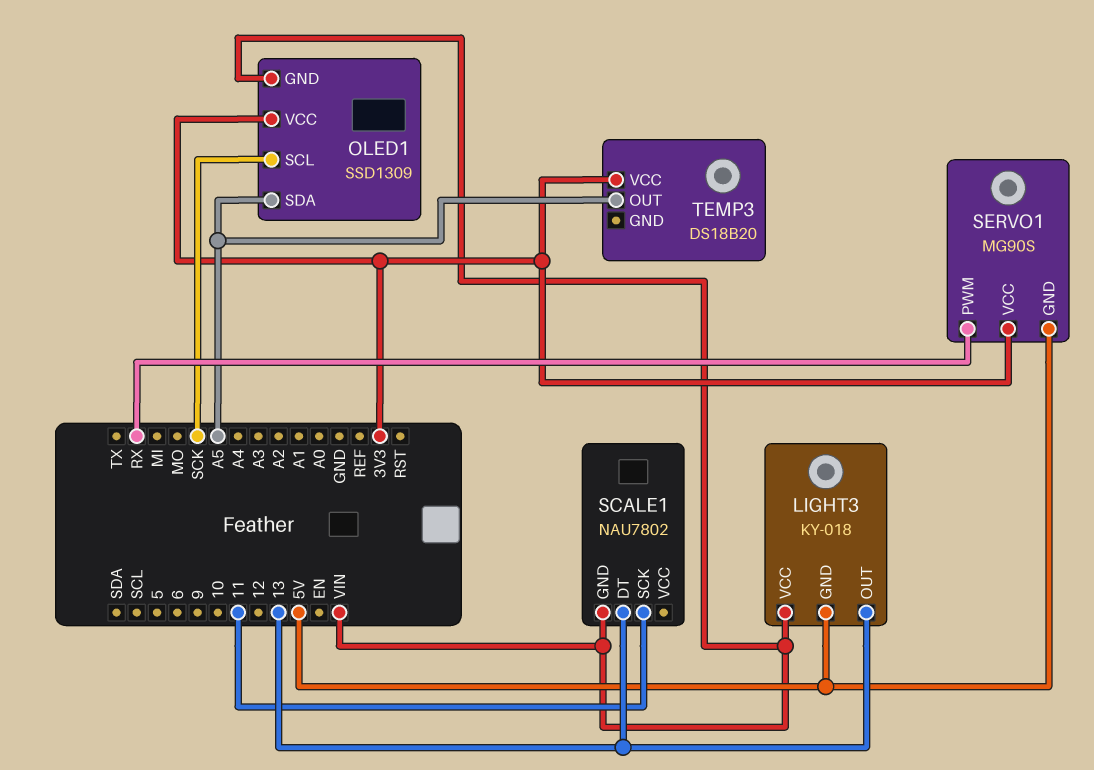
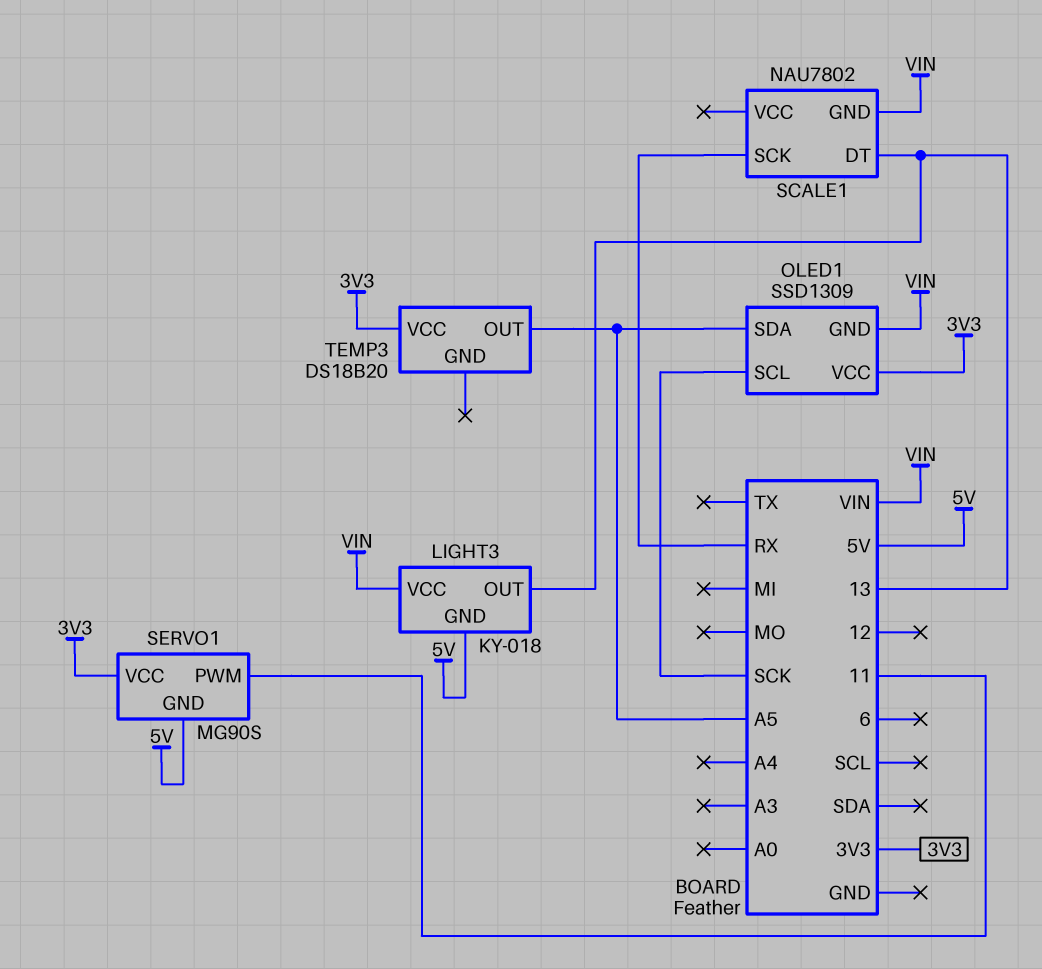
SCALE1 pin SCK: 11 -> RX
SERVO1 pin PWM: RX -> 11

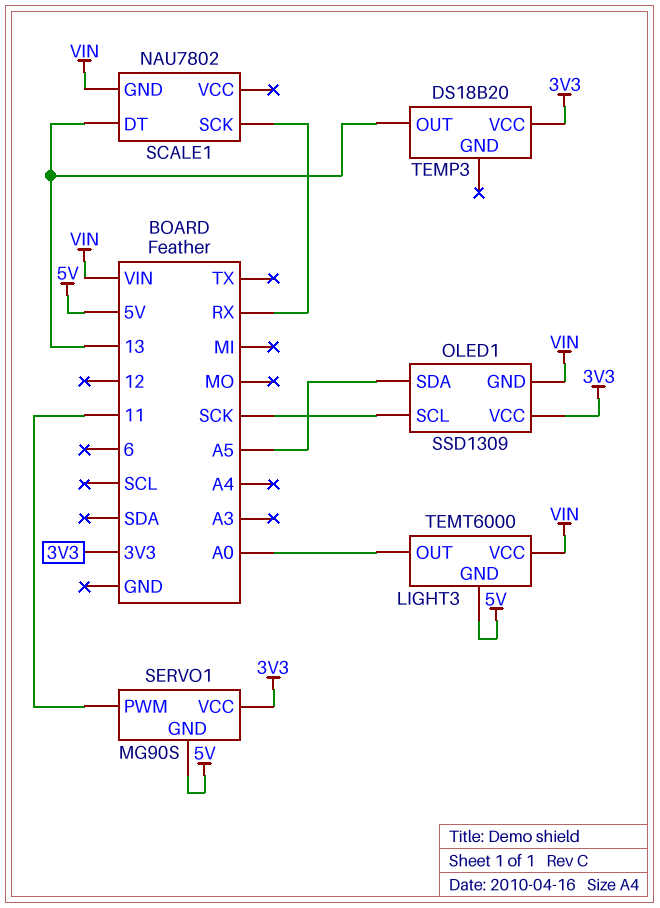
LIGHT3: KY-018 -> TEMT6000
LIGHT3 pin OUT: 13 -> A0
TEMP3 pin OUT: A5 -> 13

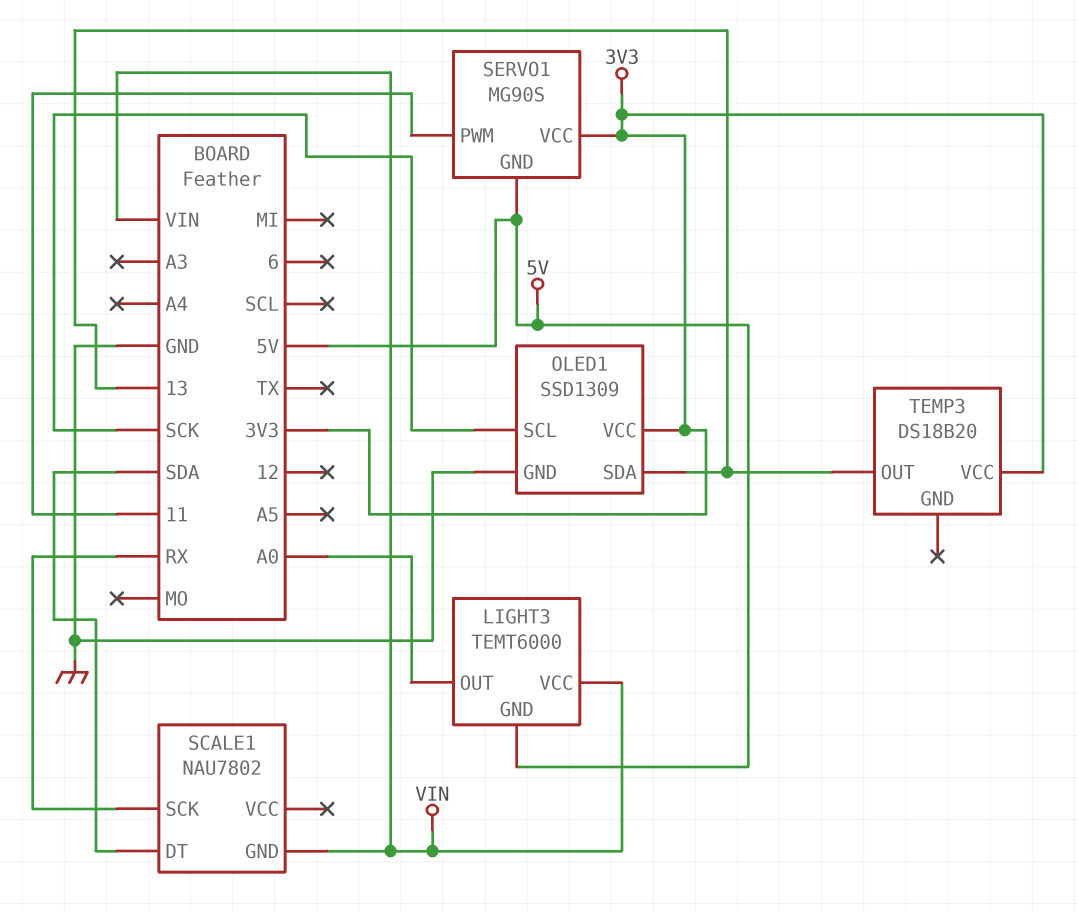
OLED1 pin GND: VIN -> GND
OLED1 pin SDA: A5 -> 13
SCALE1 pin DT: 13 -> SDA

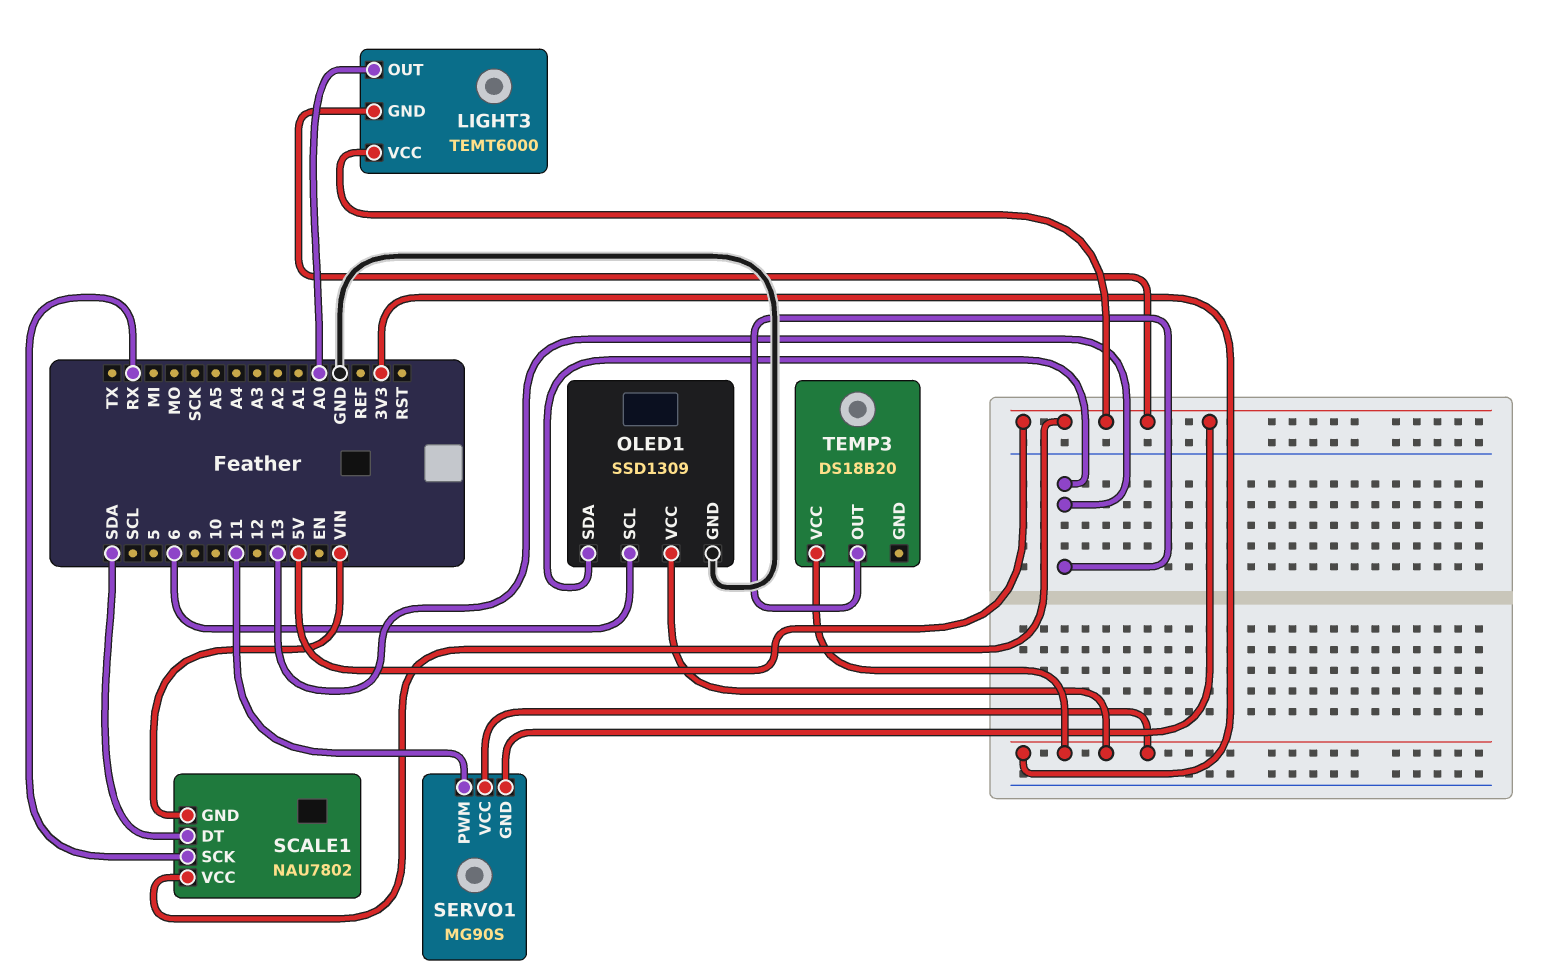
LIGHT3 pin VCC: VIN -> 5V
OLED1 pin SCL: SCK -> 6
SCALE1 pin VCC: none -> 5V

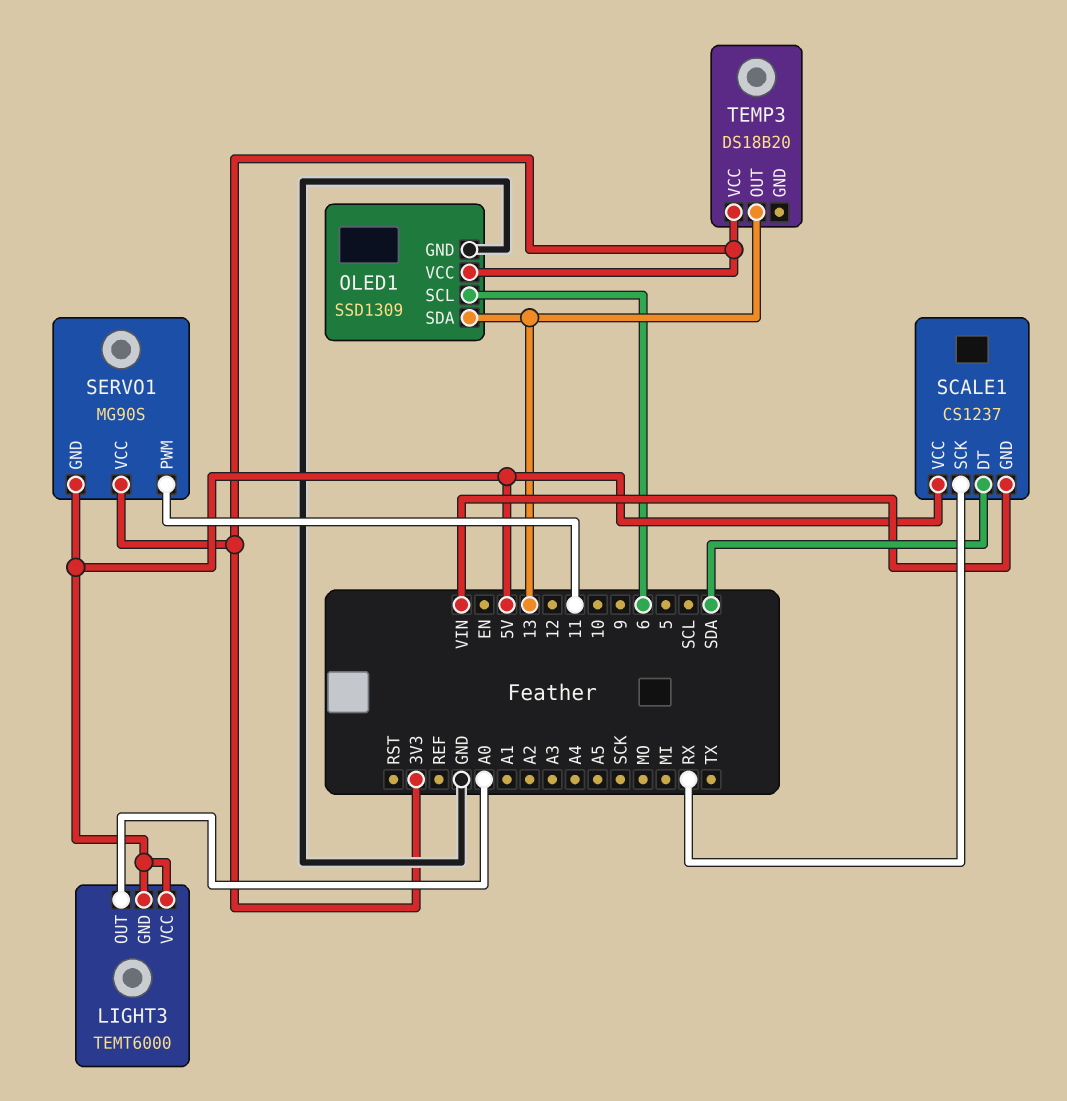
SCALE1: NAU7802 -> CS1237

